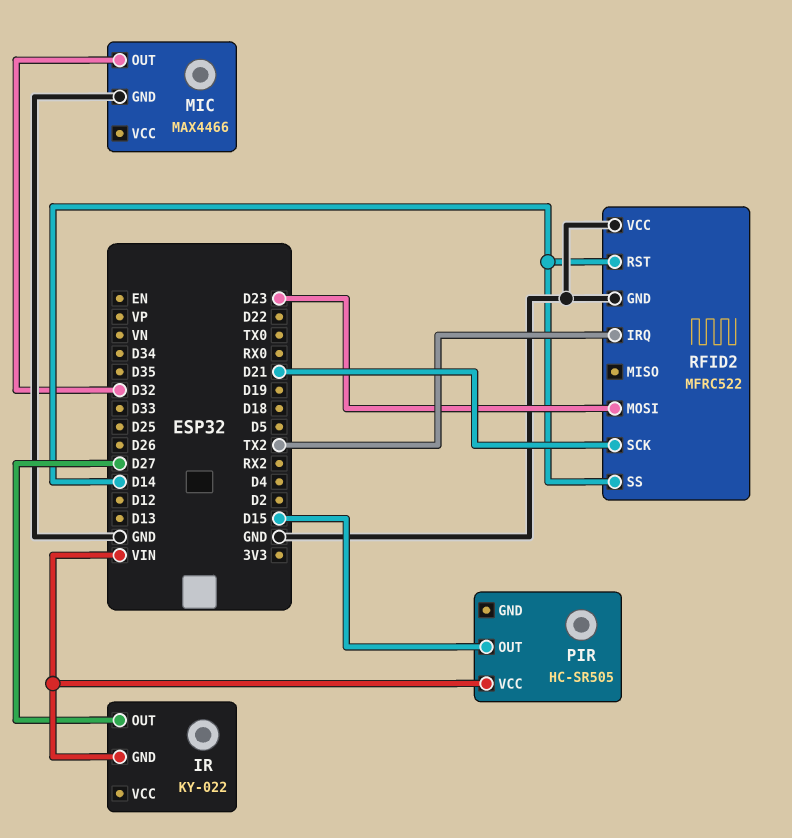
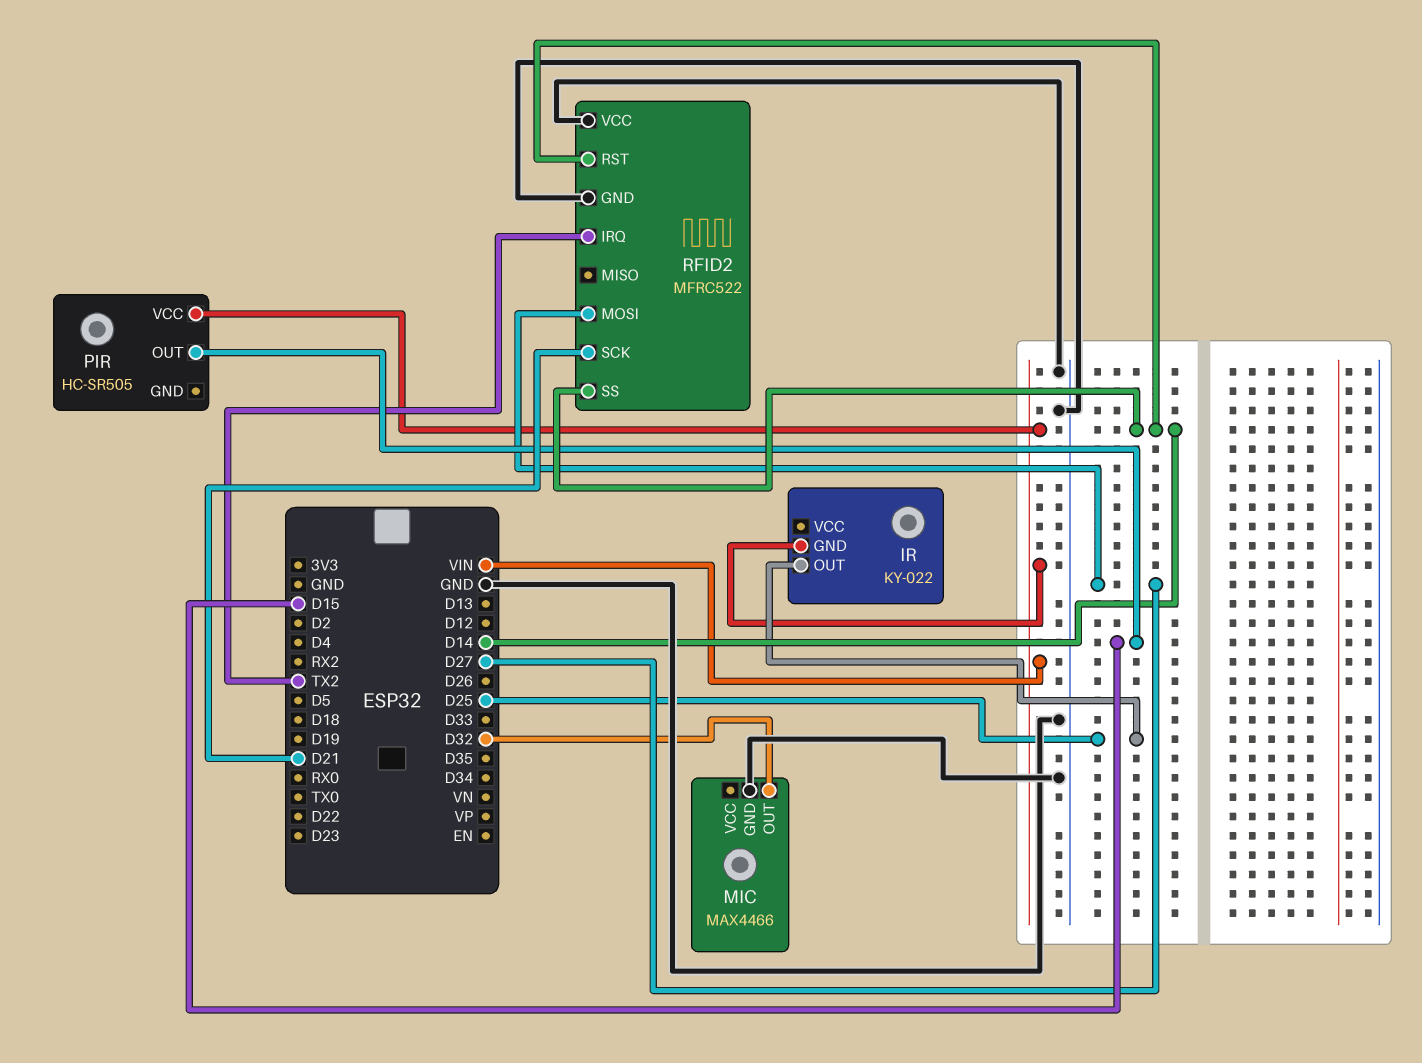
IR pin OUT: D27 -> D25
RFID2 pin MOSI: D23 -> D27

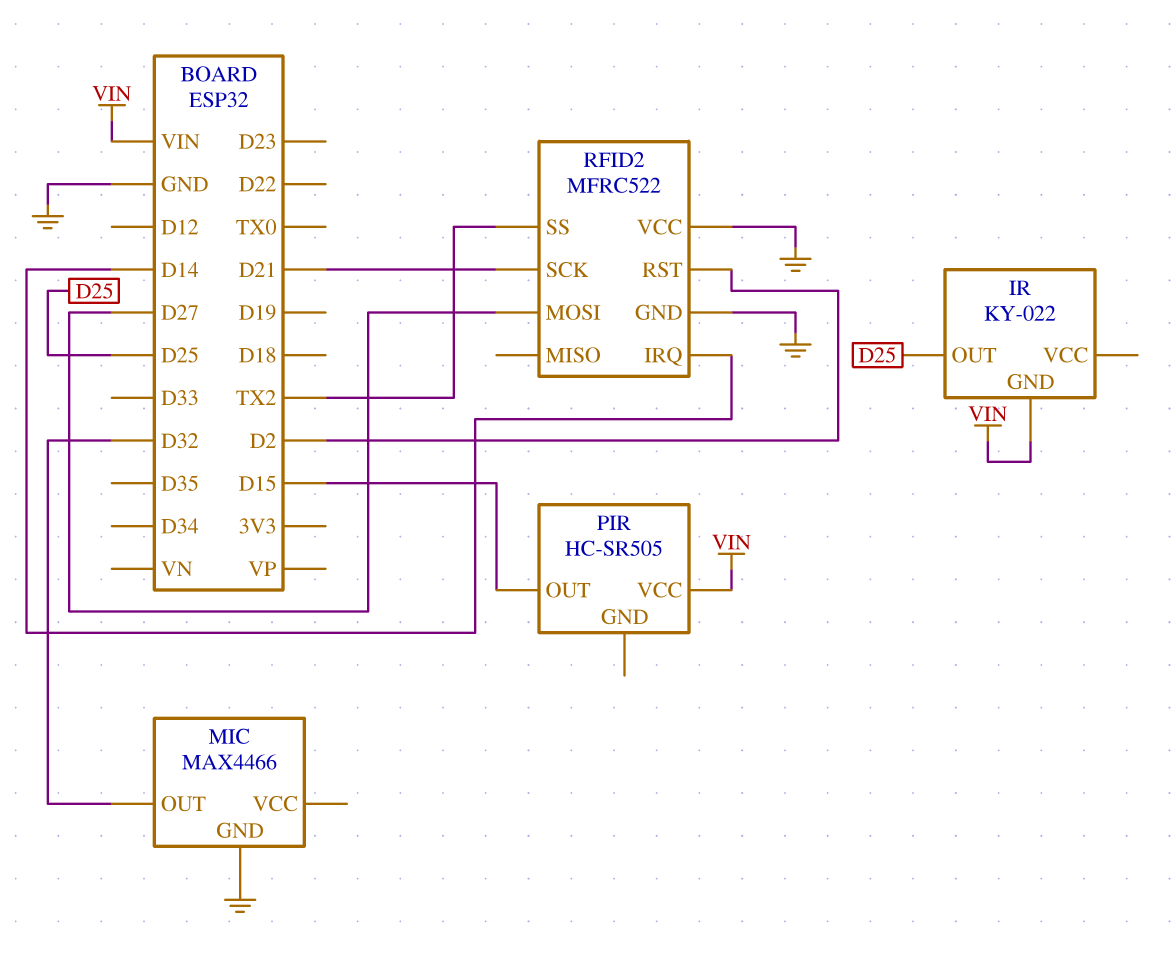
RFID2 pin IRQ: TX2 -> D14
RFID2 pin RST: D14 -> D2
RFID2 pin SS: D14 -> TX2

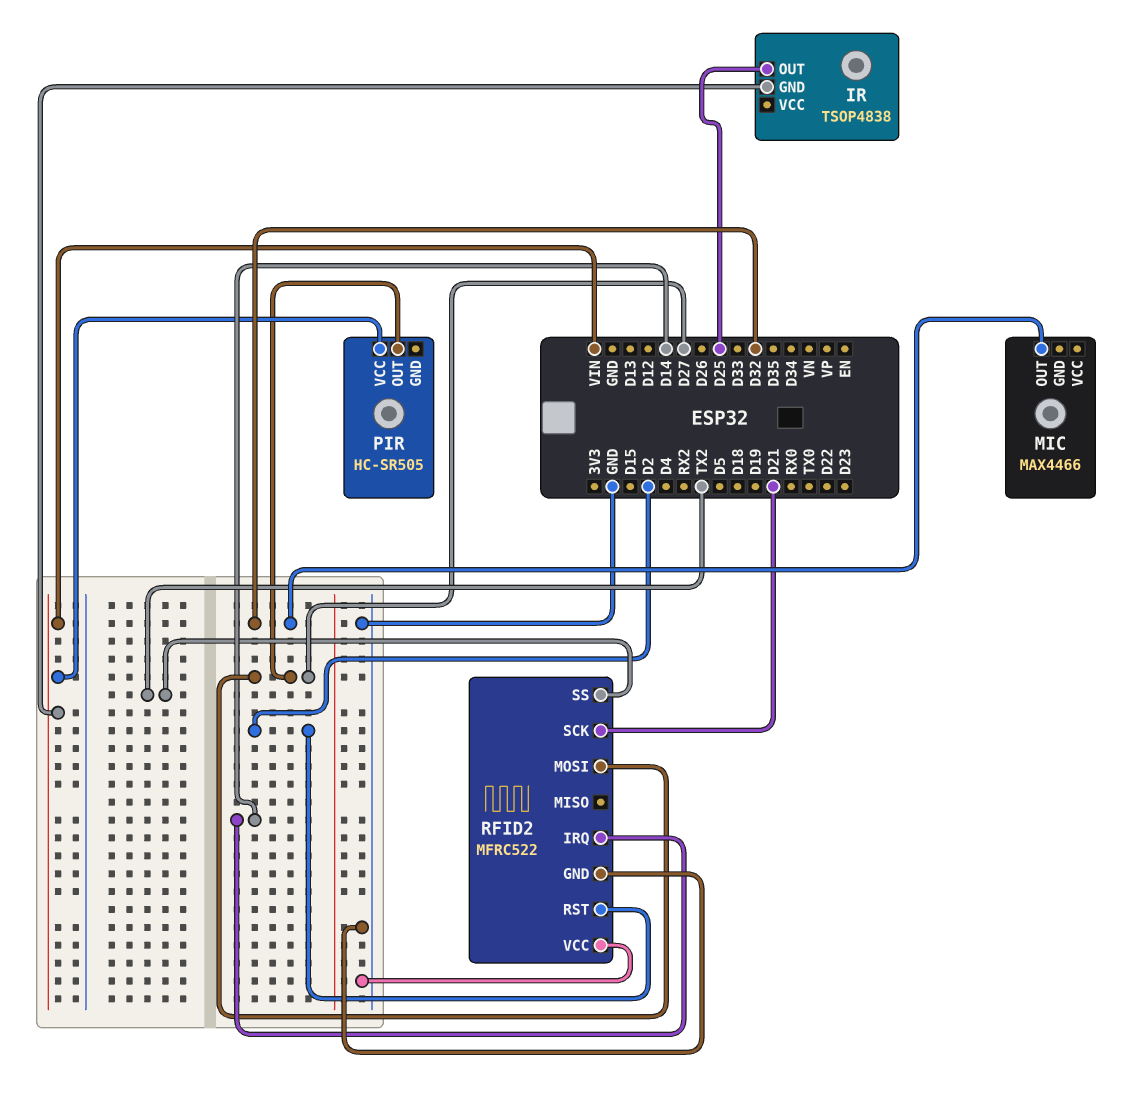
IR: KY-022 -> TSOP4838
MIC pin GND: GND -> none
PIR pin OUT: D15 -> D27

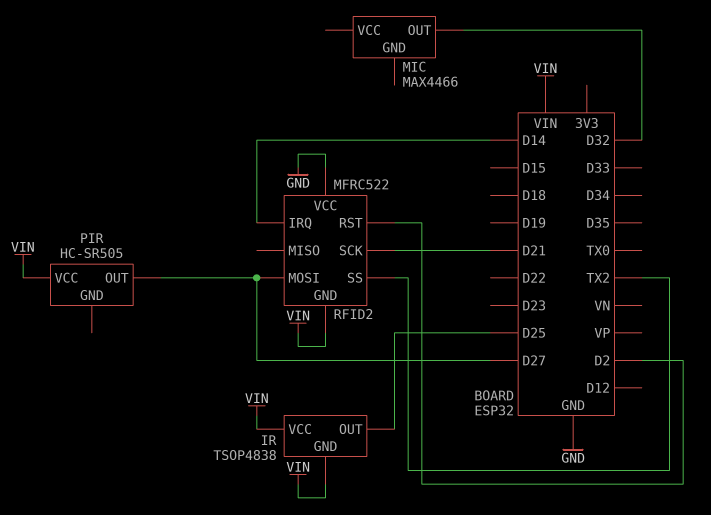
IR pin VCC: none -> VIN
RFID2 pin GND: GND -> VIN

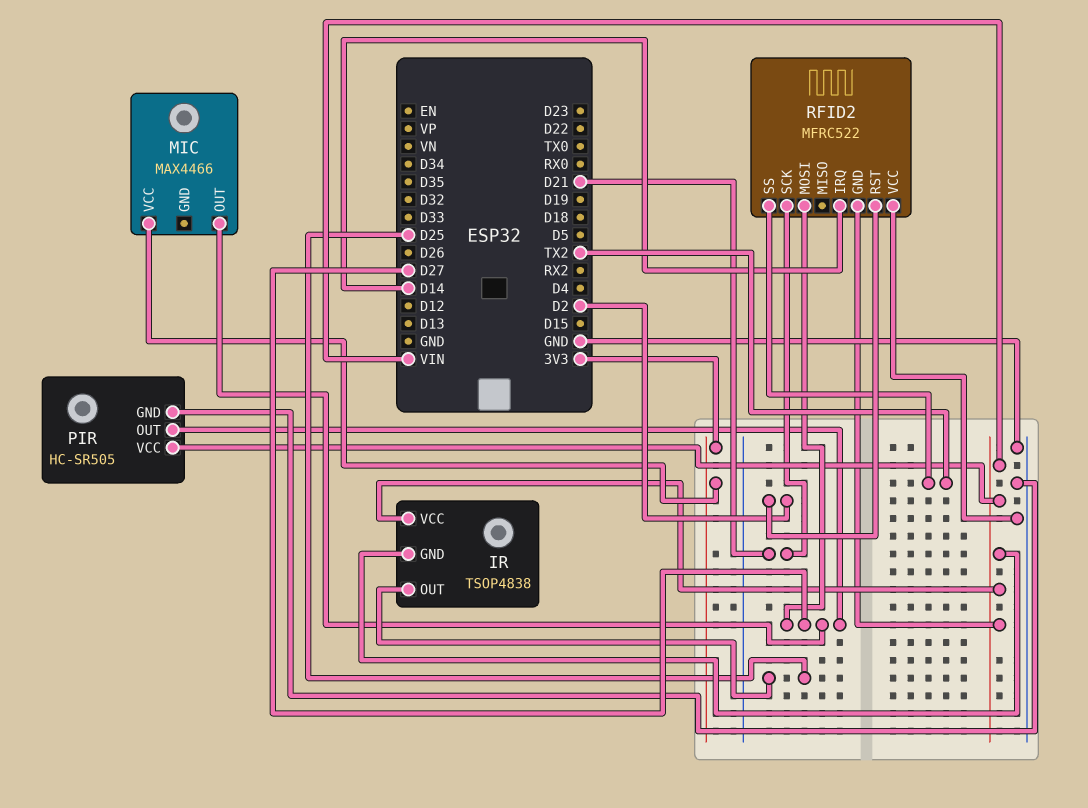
MIC pin OUT: D32 -> D27
MIC pin VCC: none -> 3V3
PIR pin GND: none -> GND

